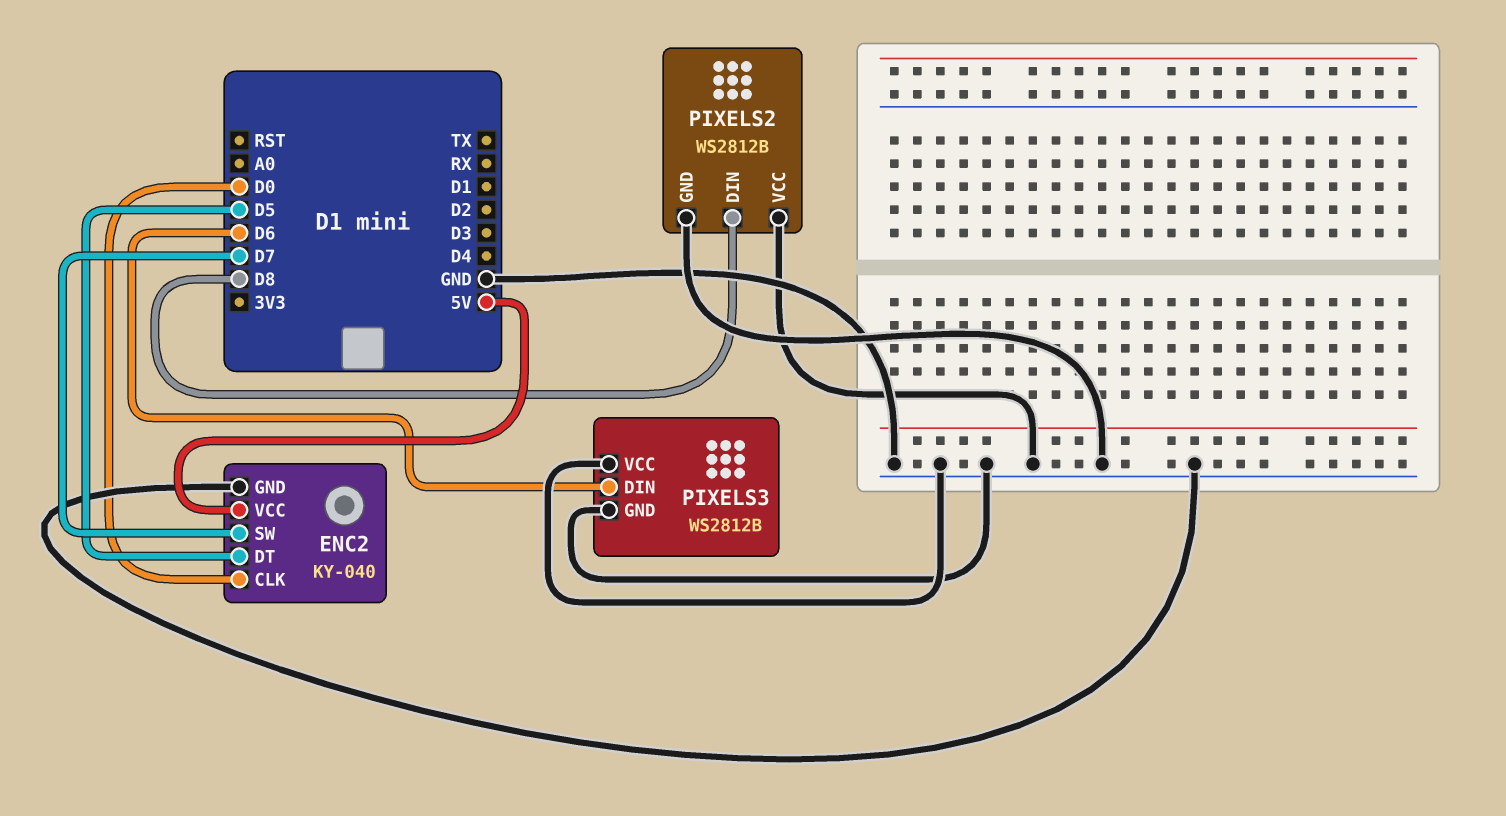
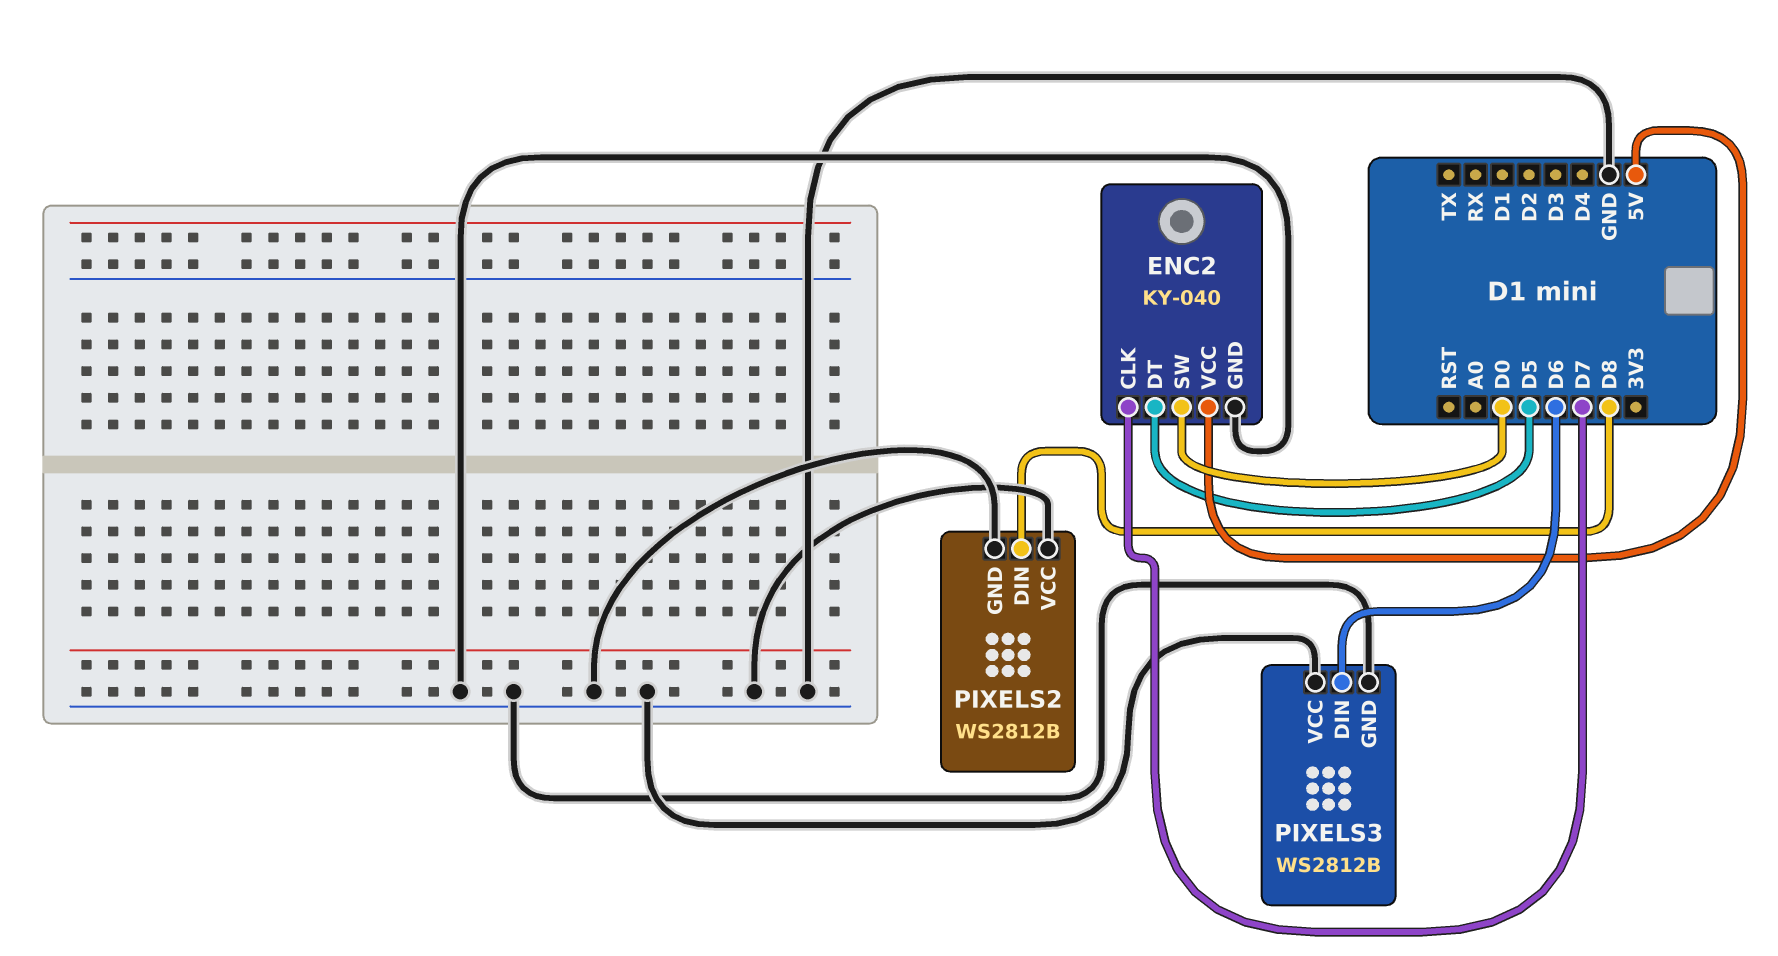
ENC2 pin CLK: D0 -> D7
ENC2 pin SW: D7 -> D0

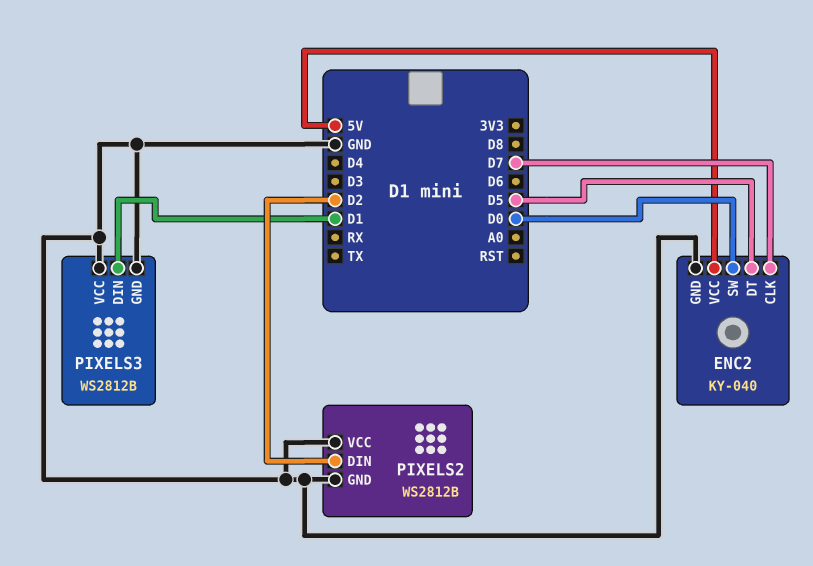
PIXELS2 pin DIN: D8 -> D2
PIXELS3 pin DIN: D6 -> D1

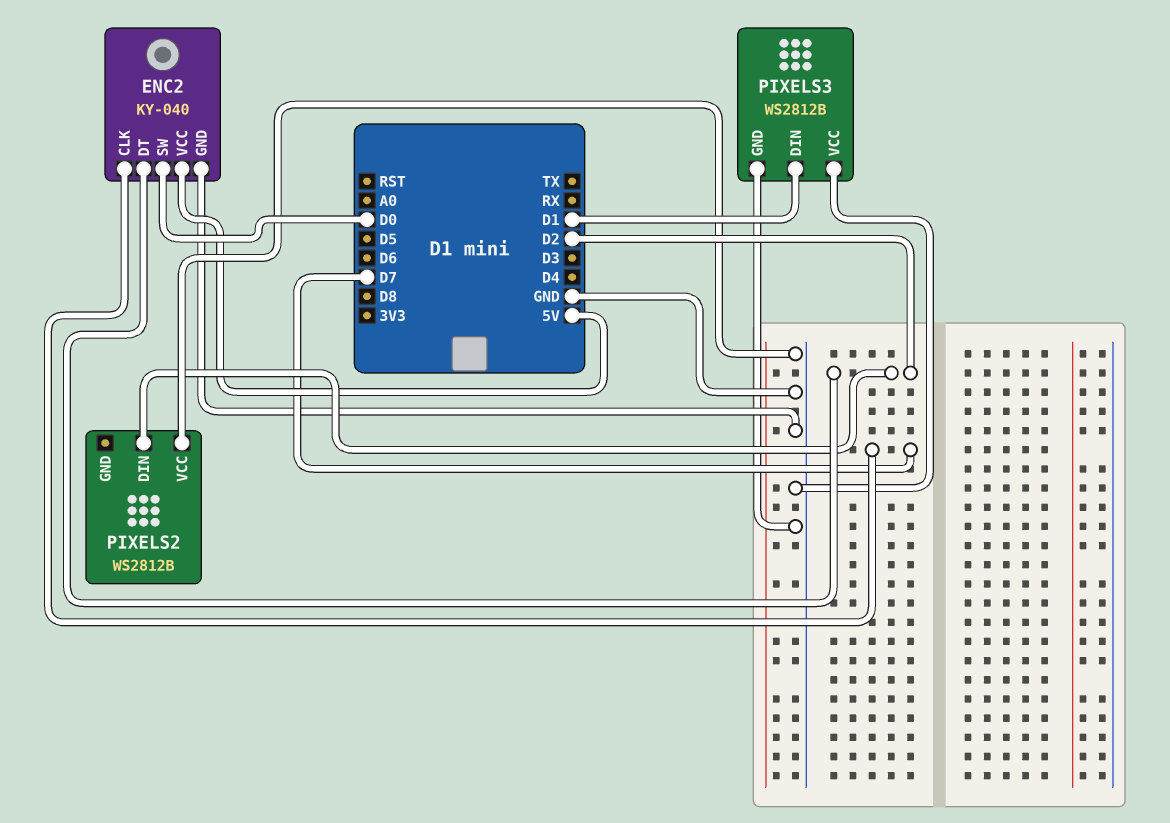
ENC2 pin DT: D5 -> D2
PIXELS2 pin GND: GND -> none

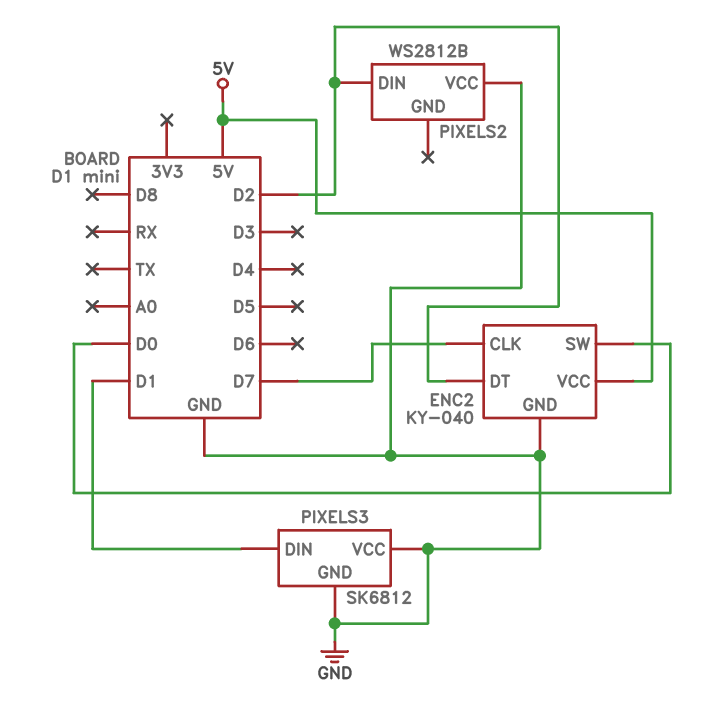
PIXELS3: WS2812B -> SK6812

